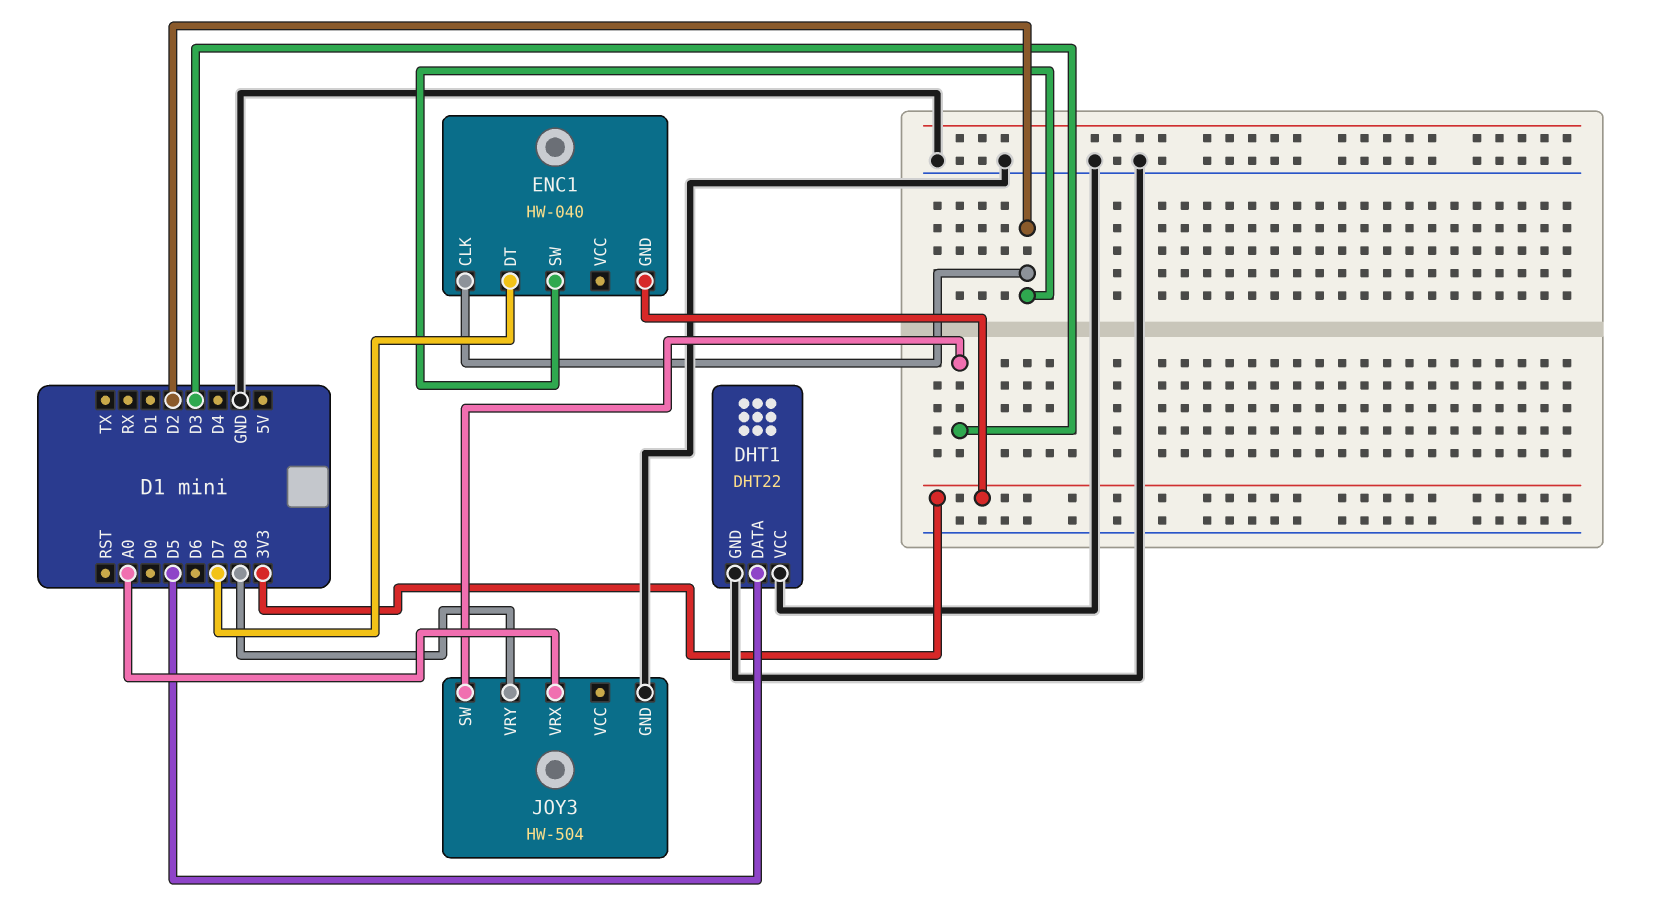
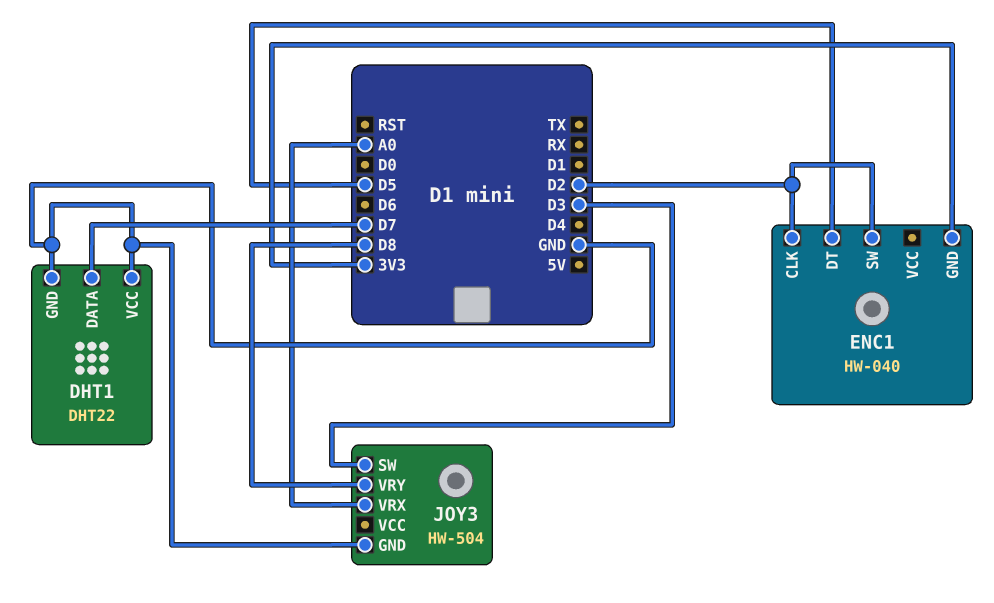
DHT1 pin DATA: D5 -> D7
ENC1 pin DT: D7 -> D5

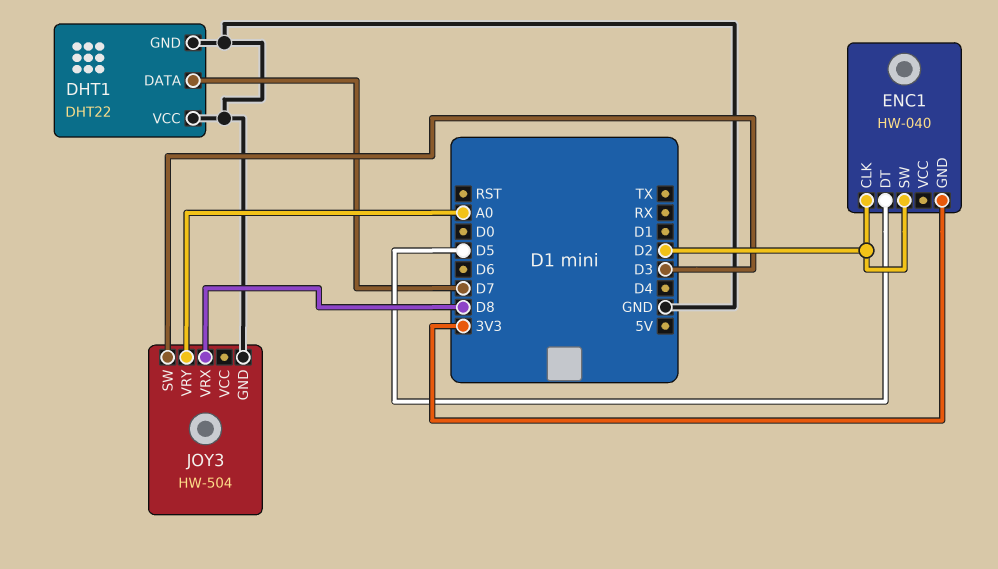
JOY3 pin VRX: A0 -> D8
JOY3 pin VRY: D8 -> A0

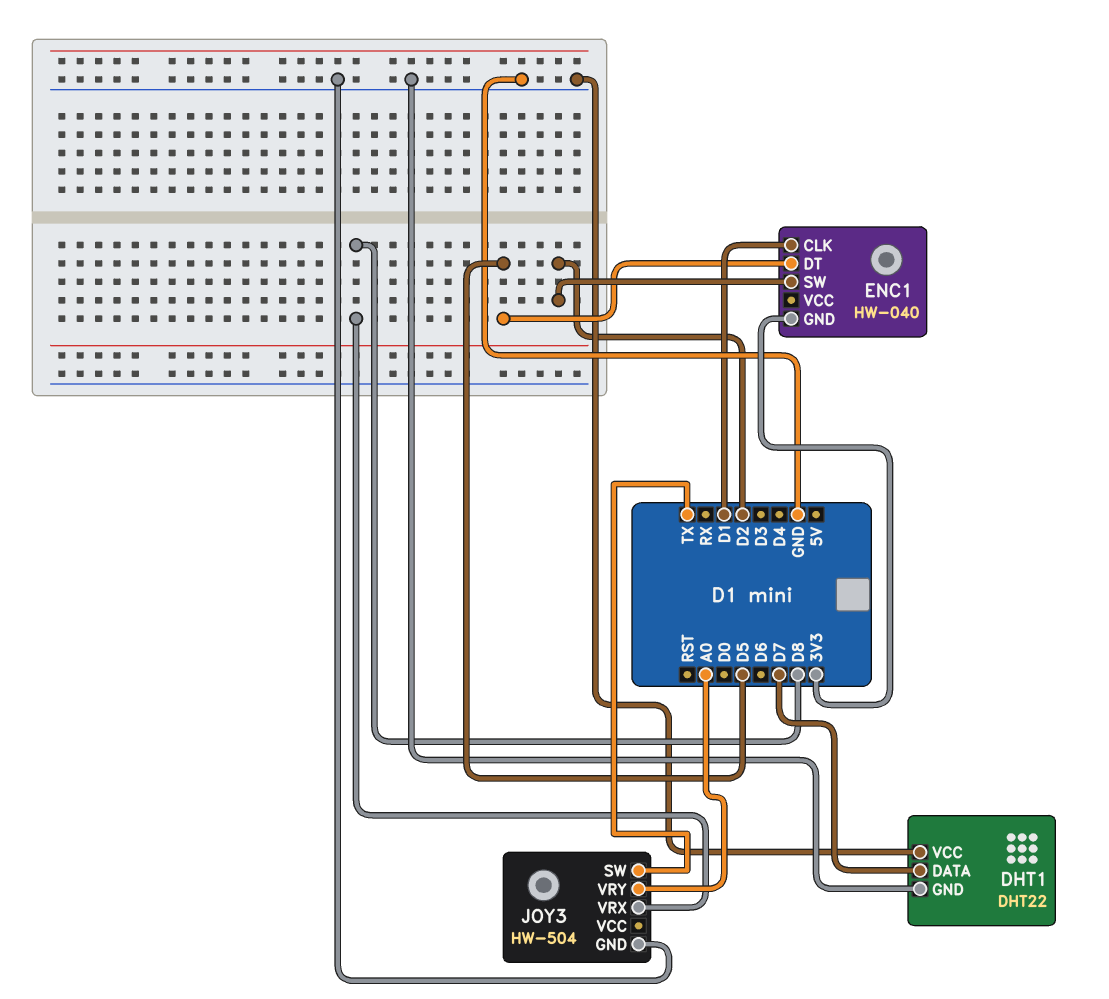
ENC1 pin CLK: D2 -> D1
JOY3 pin SW: D3 -> TX

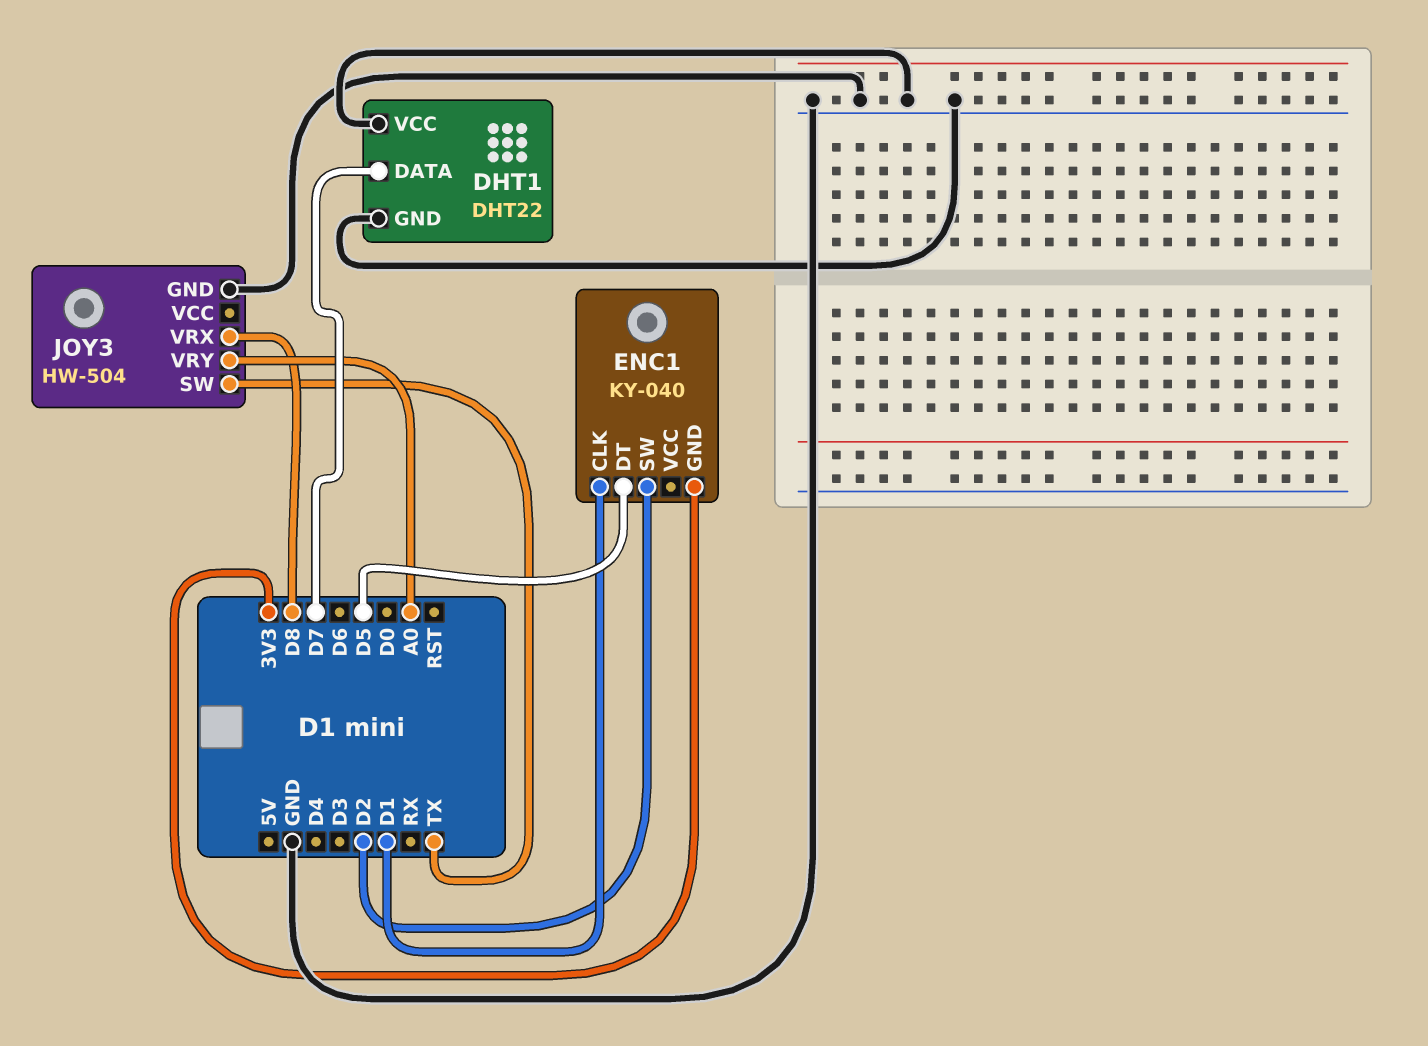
ENC1: HW-040 -> KY-040

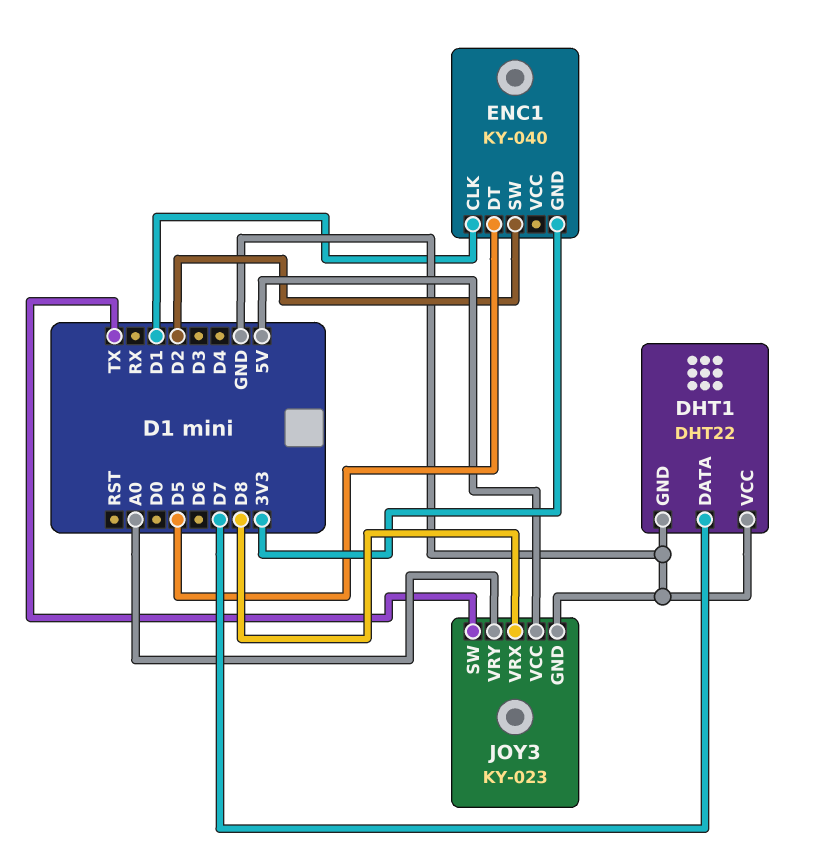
JOY3: HW-504 -> KY-023
JOY3 pin VCC: none -> 5V

